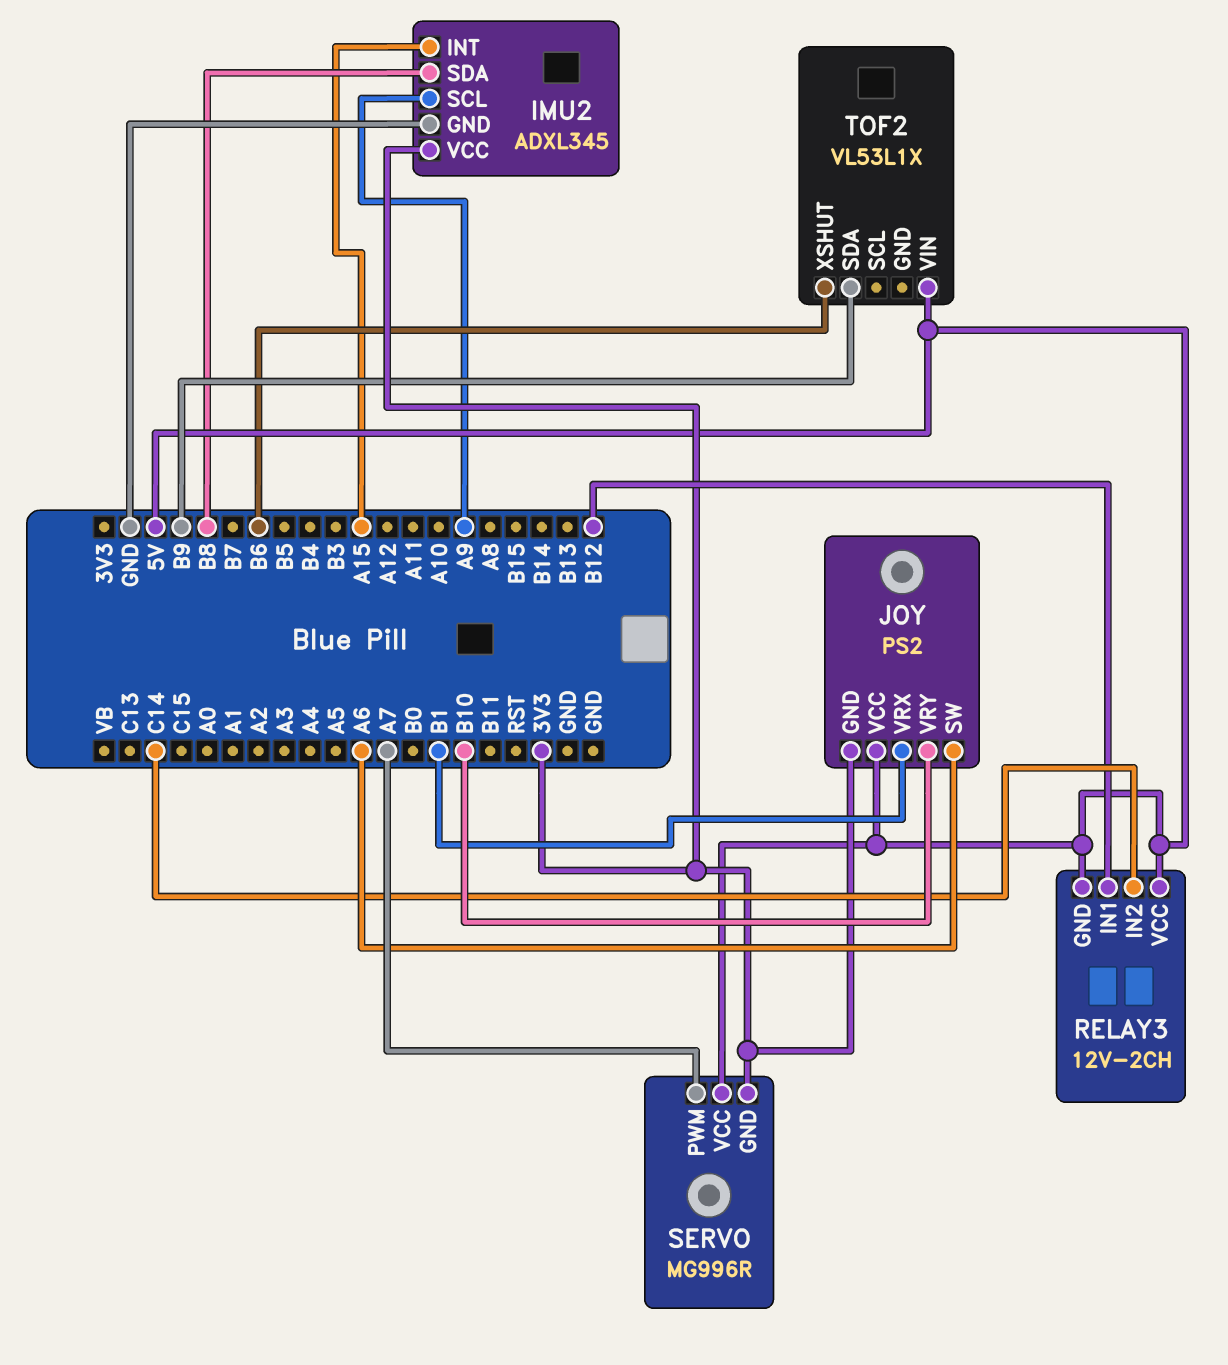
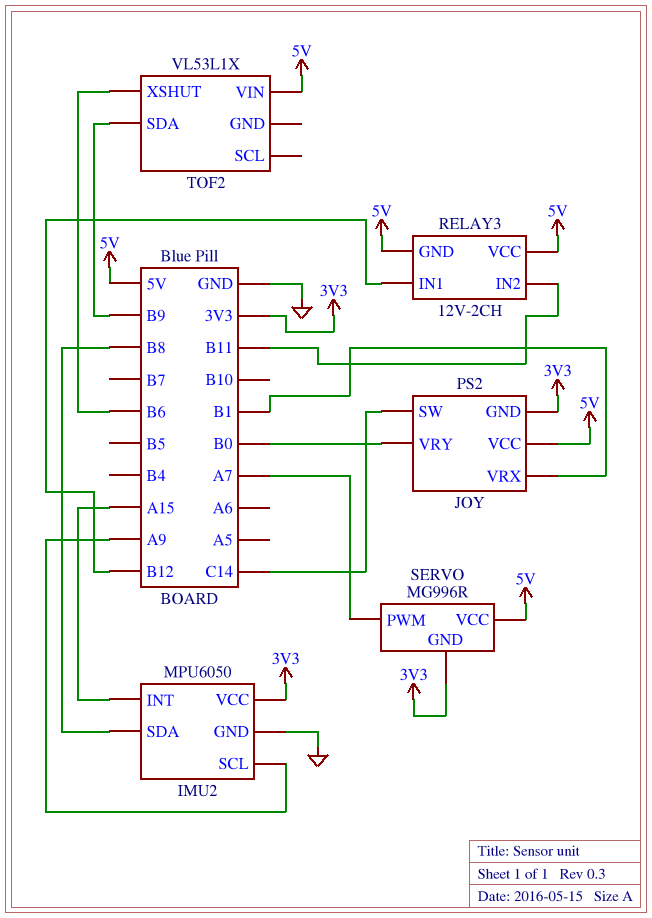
IMU2: ADXL345 -> MPU6050
JOY pin SW: A6 -> C14
JOY pin VRY: B10 -> B0
RELAY3 pin IN2: C14 -> B11

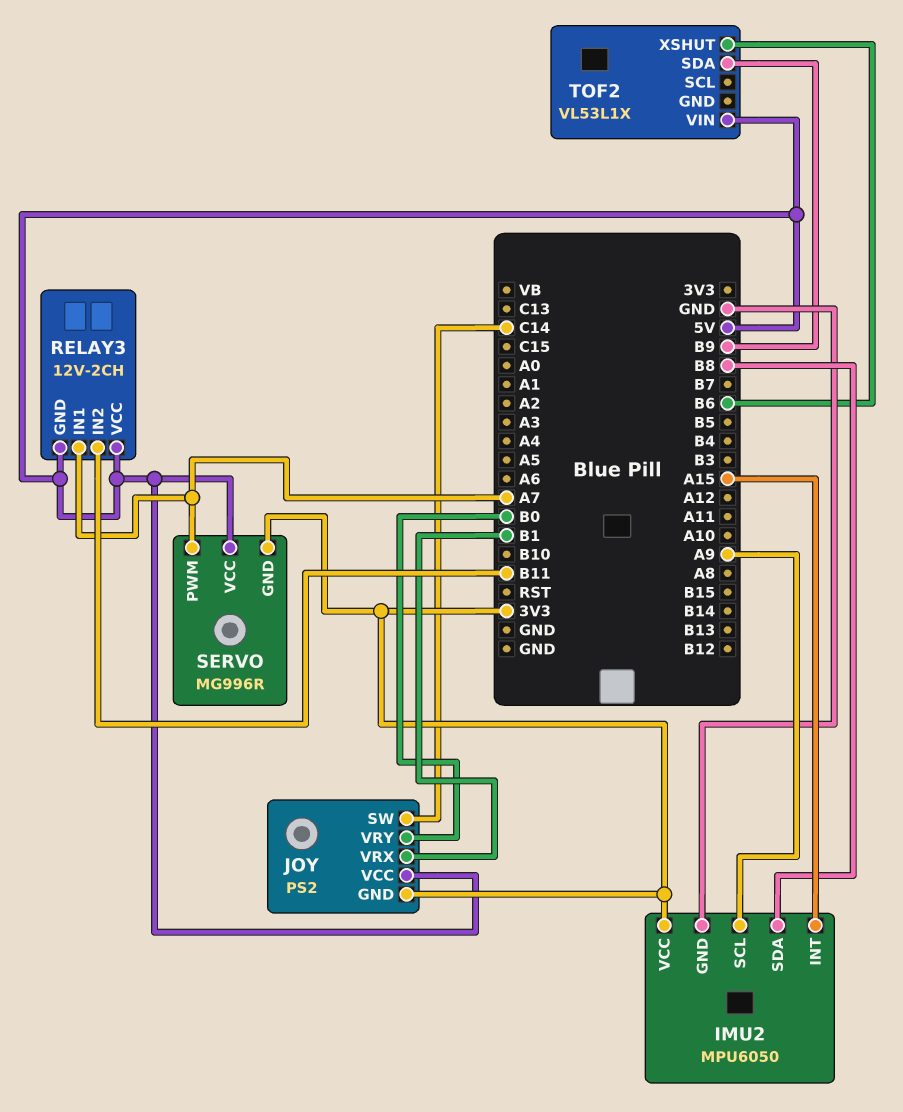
RELAY3 pin IN1: B12 -> A7

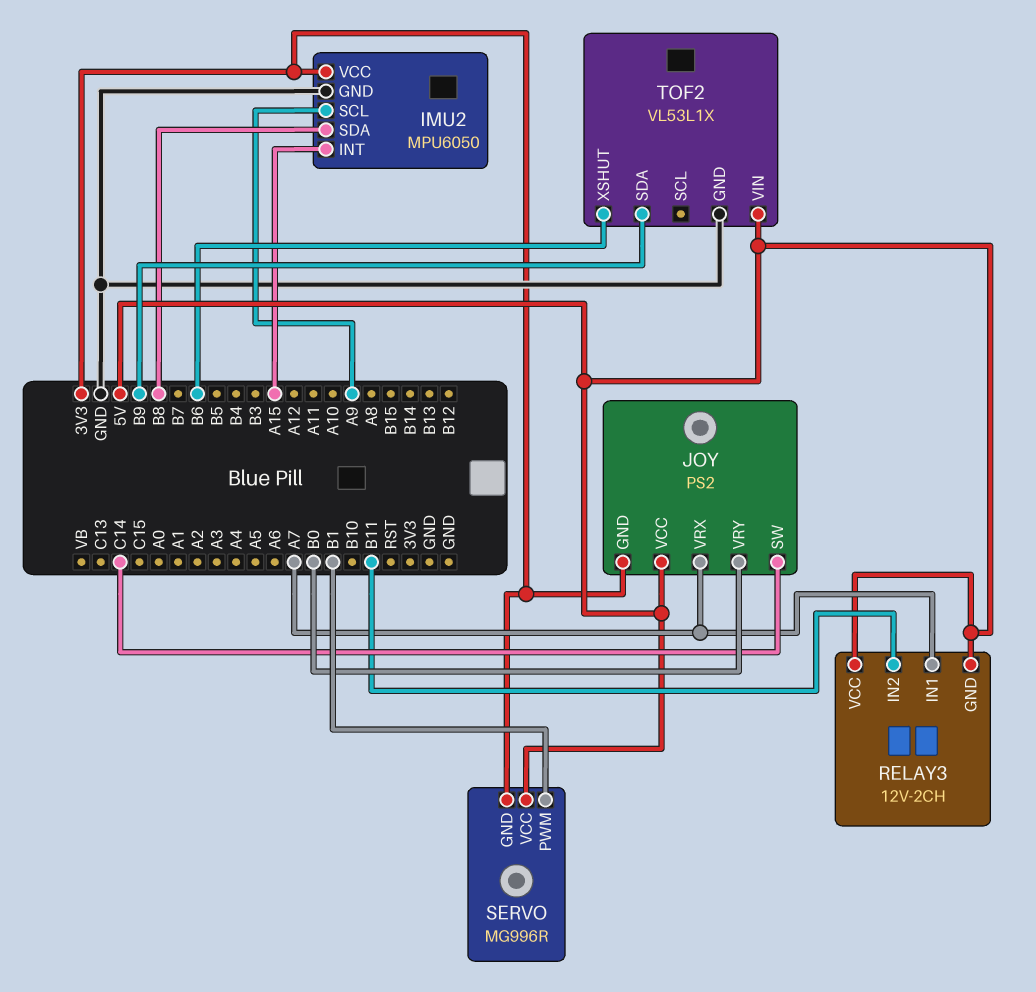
JOY pin VRX: B1 -> A7
SERVO pin PWM: A7 -> B1
TOF2 pin GND: none -> GND

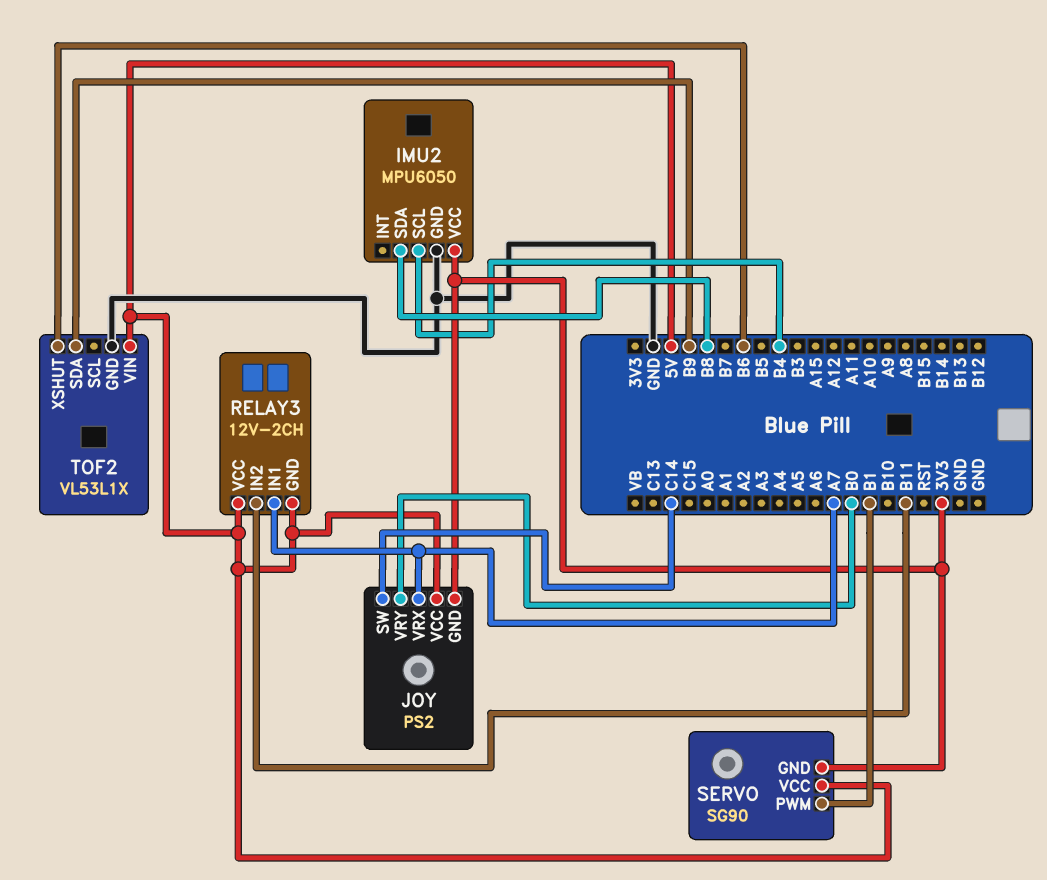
IMU2 pin INT: A15 -> none
IMU2 pin SCL: A9 -> B4
SERVO: MG996R -> SG90

